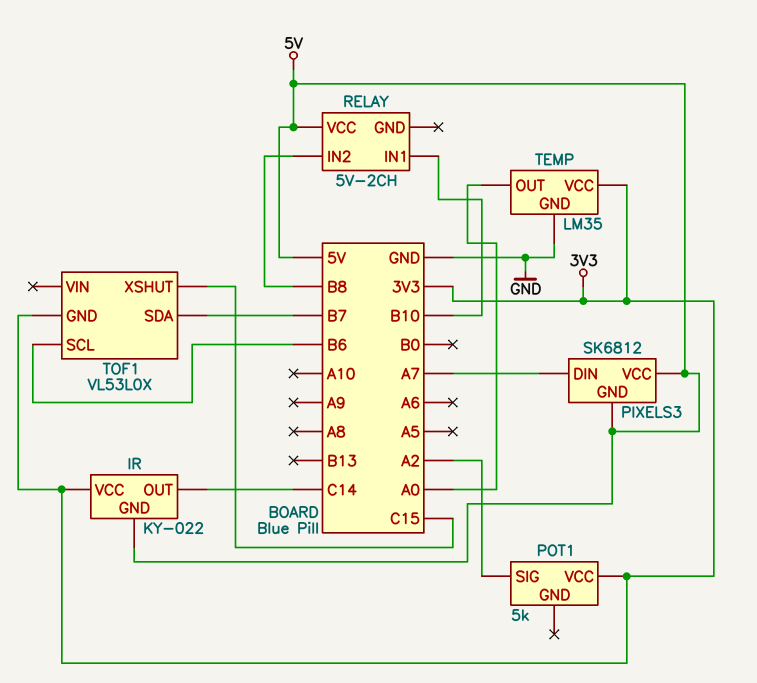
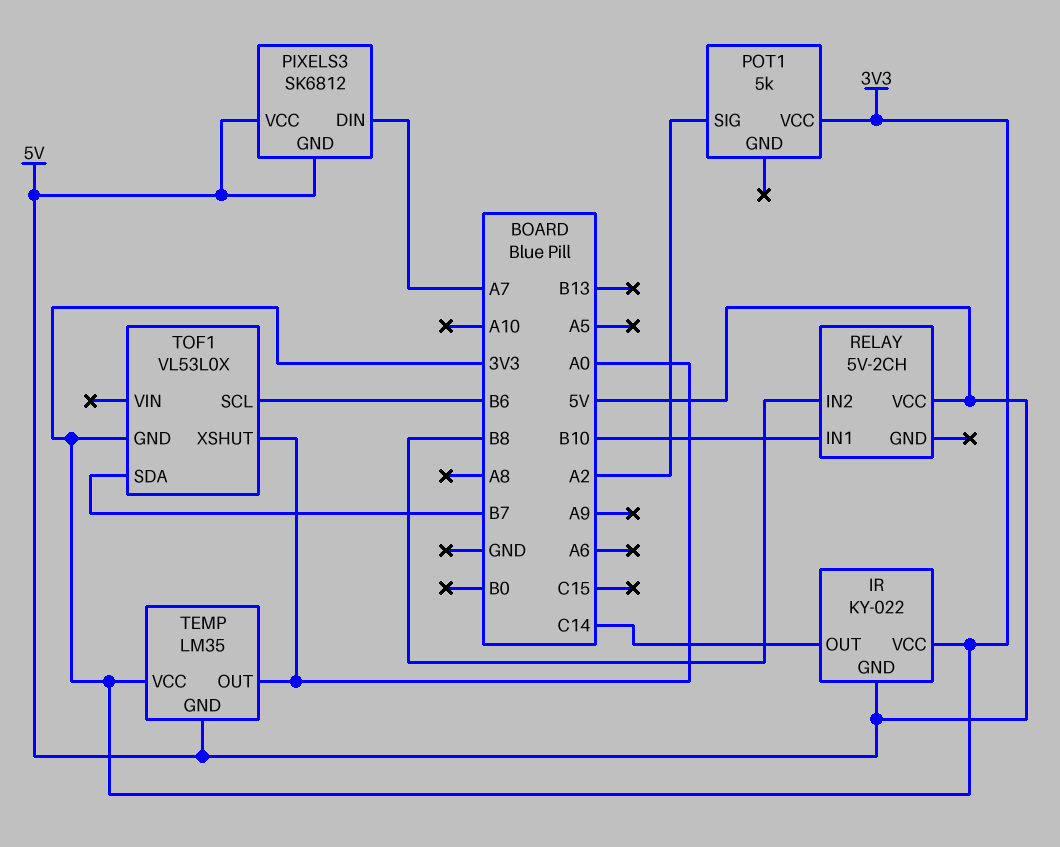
TEMP pin GND: GND -> 5V
TOF1 pin XSHUT: C15 -> A0

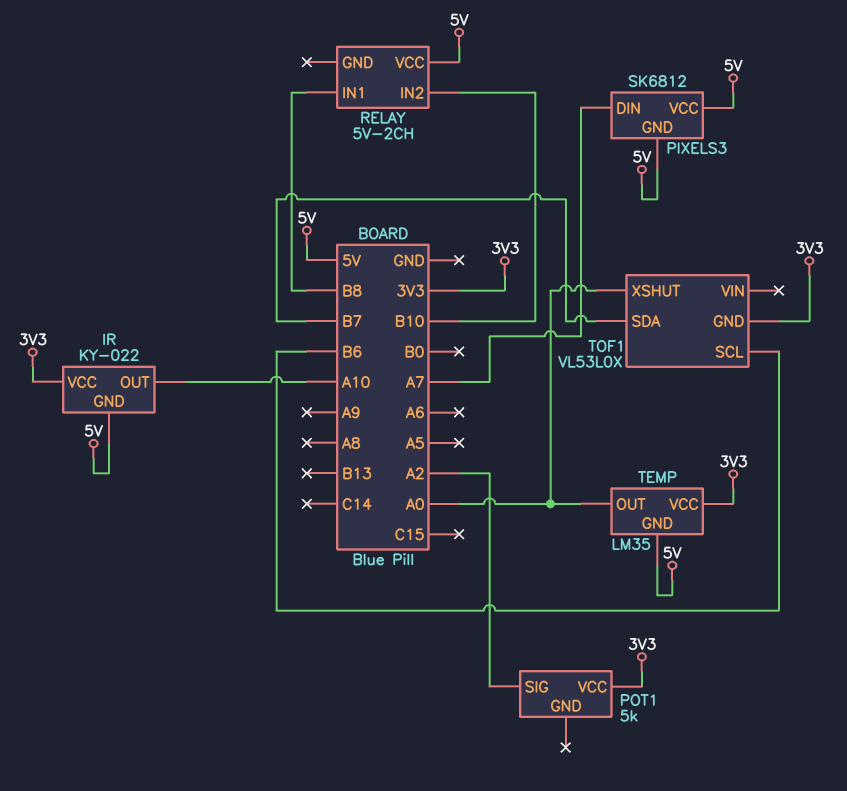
IR pin OUT: C14 -> A10
RELAY pin IN1: B10 -> B8
RELAY pin IN2: B8 -> B10

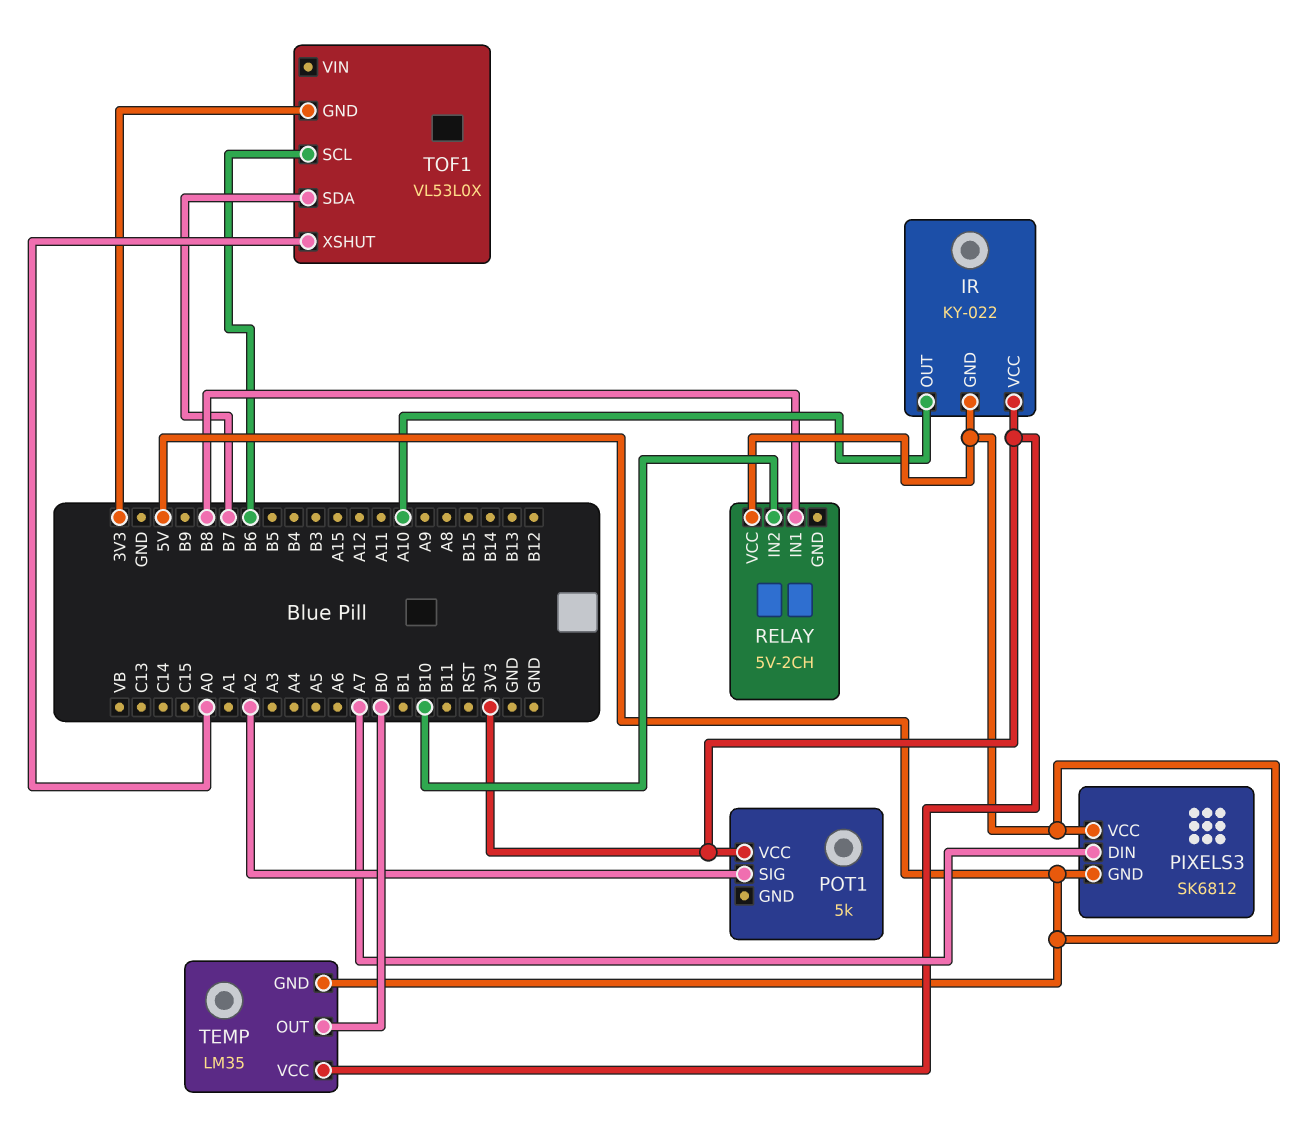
TEMP pin OUT: A0 -> B0

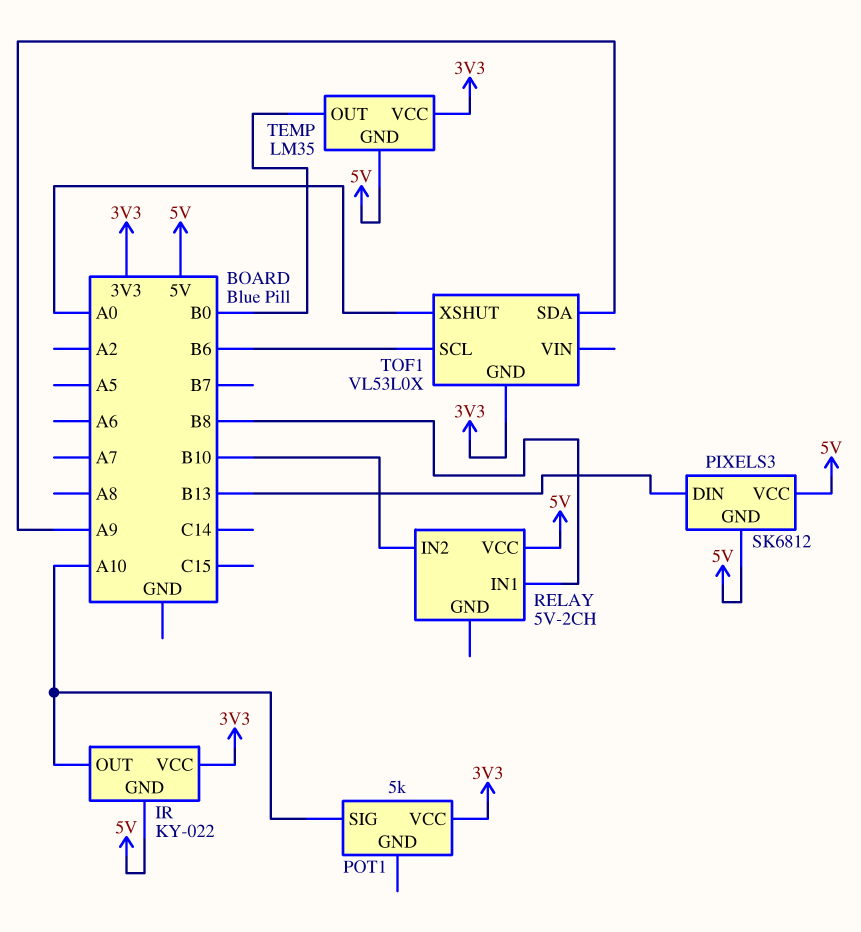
PIXELS3 pin DIN: A7 -> B13
POT1 pin SIG: A2 -> A10
TOF1 pin SDA: B7 -> A9

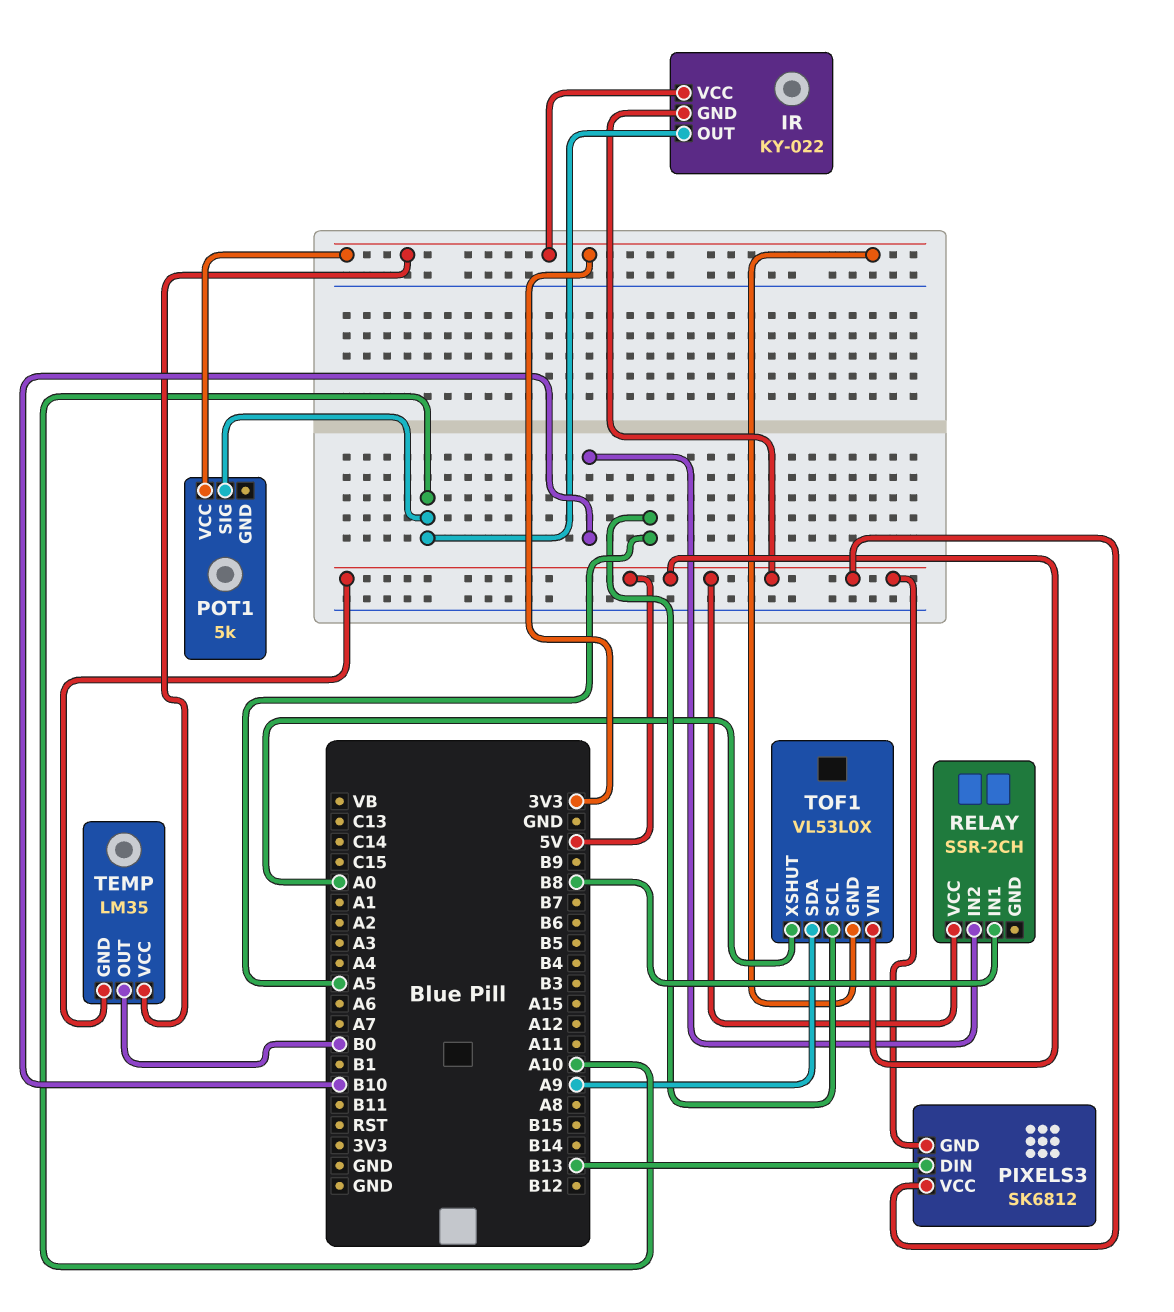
RELAY: 5V-2CH -> SSR-2CH
TOF1 pin SCL: B6 -> A5
TOF1 pin VIN: none -> 5V

